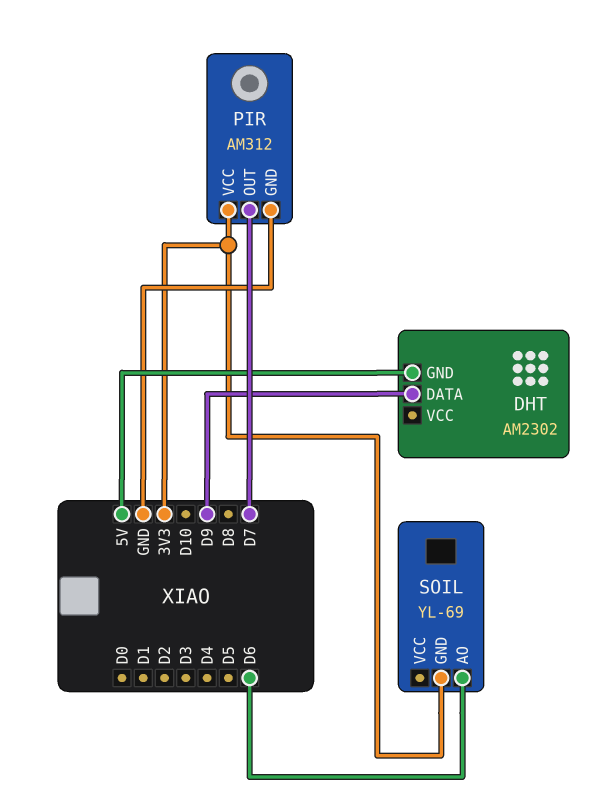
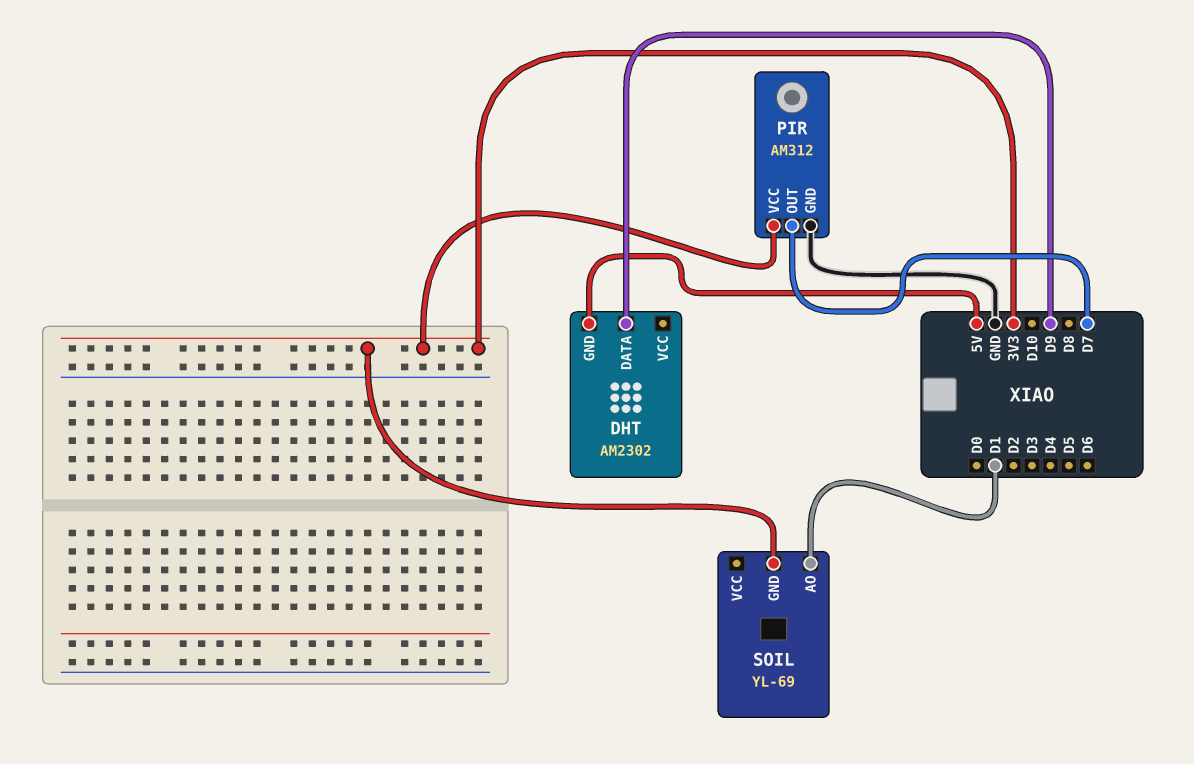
SOIL pin AO: D6 -> D1

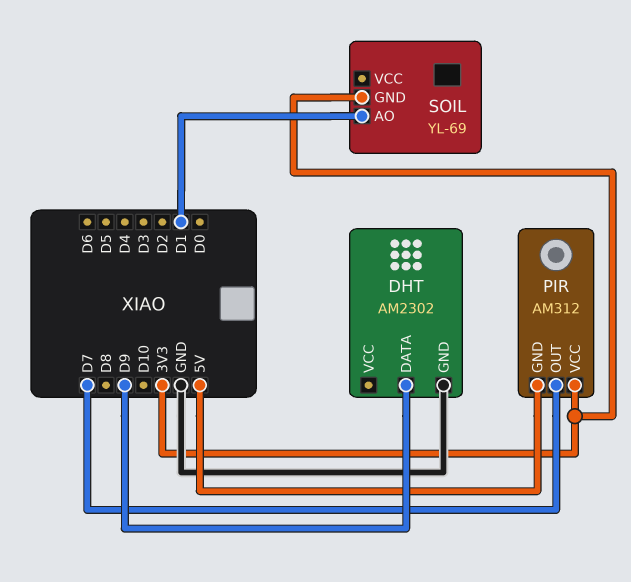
DHT pin GND: 5V -> GND
PIR pin GND: GND -> 5V

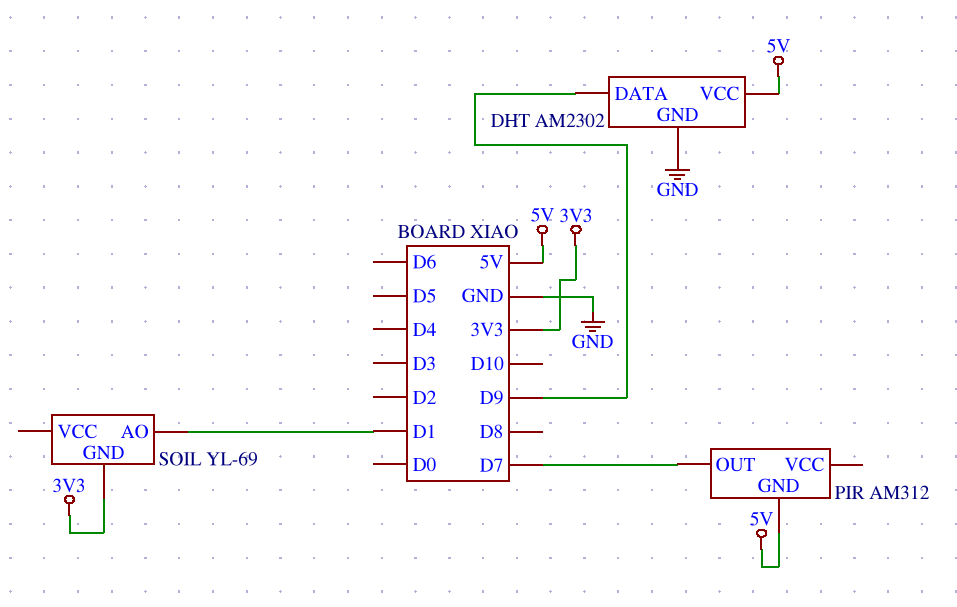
DHT pin VCC: none -> 5V
PIR pin VCC: 3V3 -> none

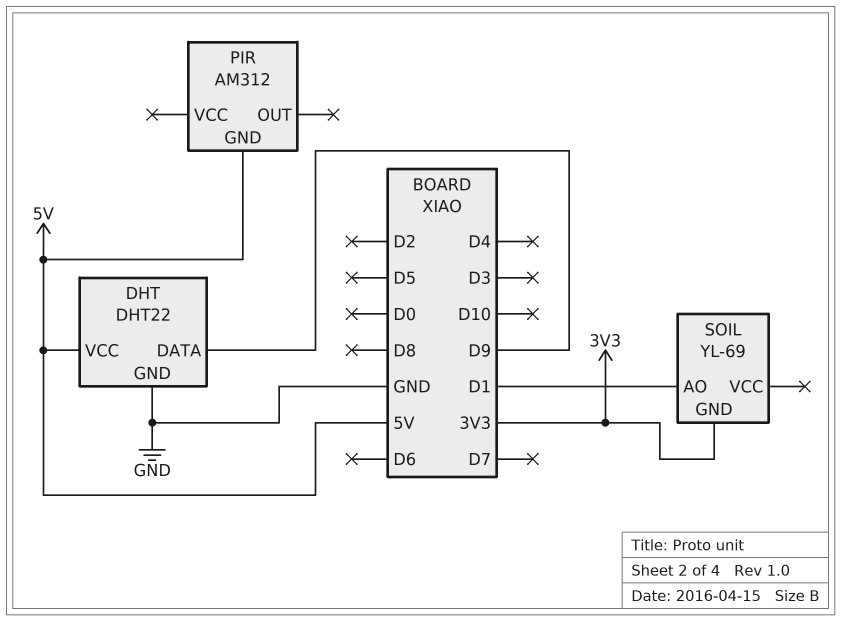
DHT: AM2302 -> DHT22
PIR pin OUT: D7 -> none

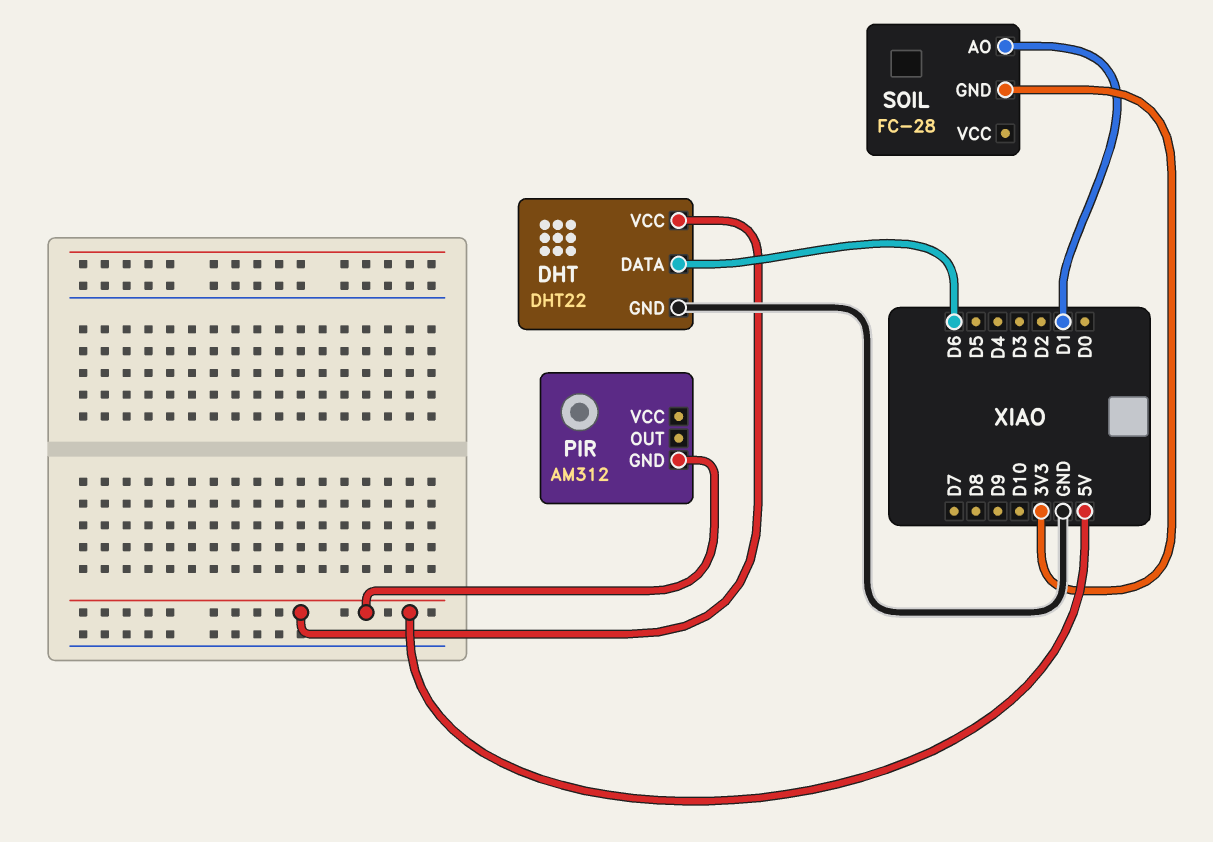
DHT pin DATA: D9 -> D6
SOIL: YL-69 -> FC-28

